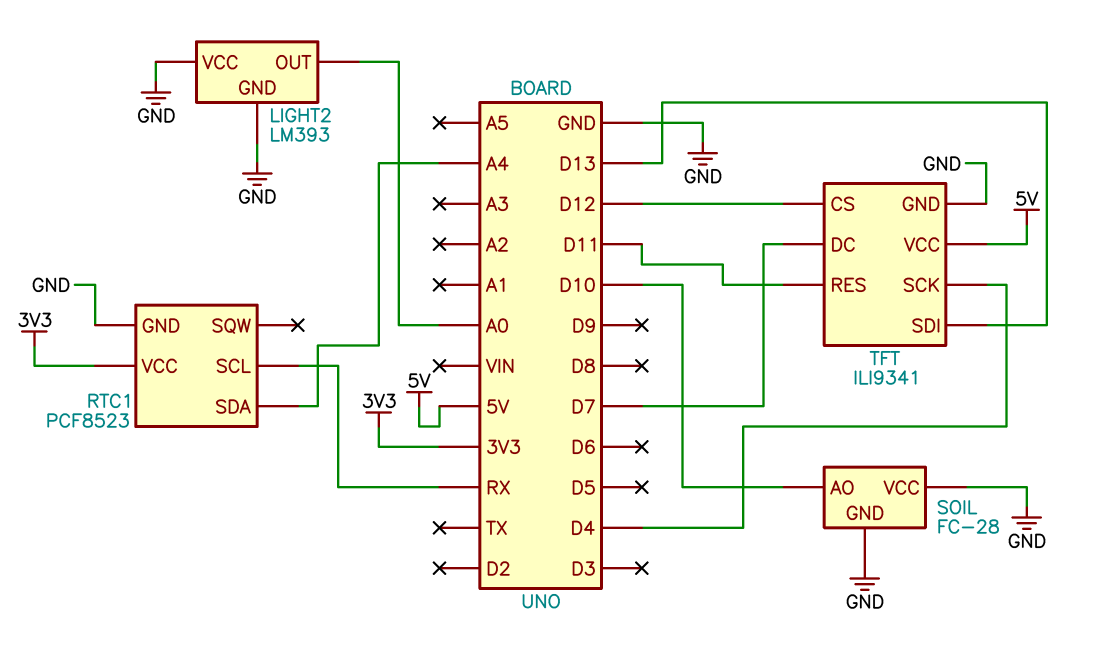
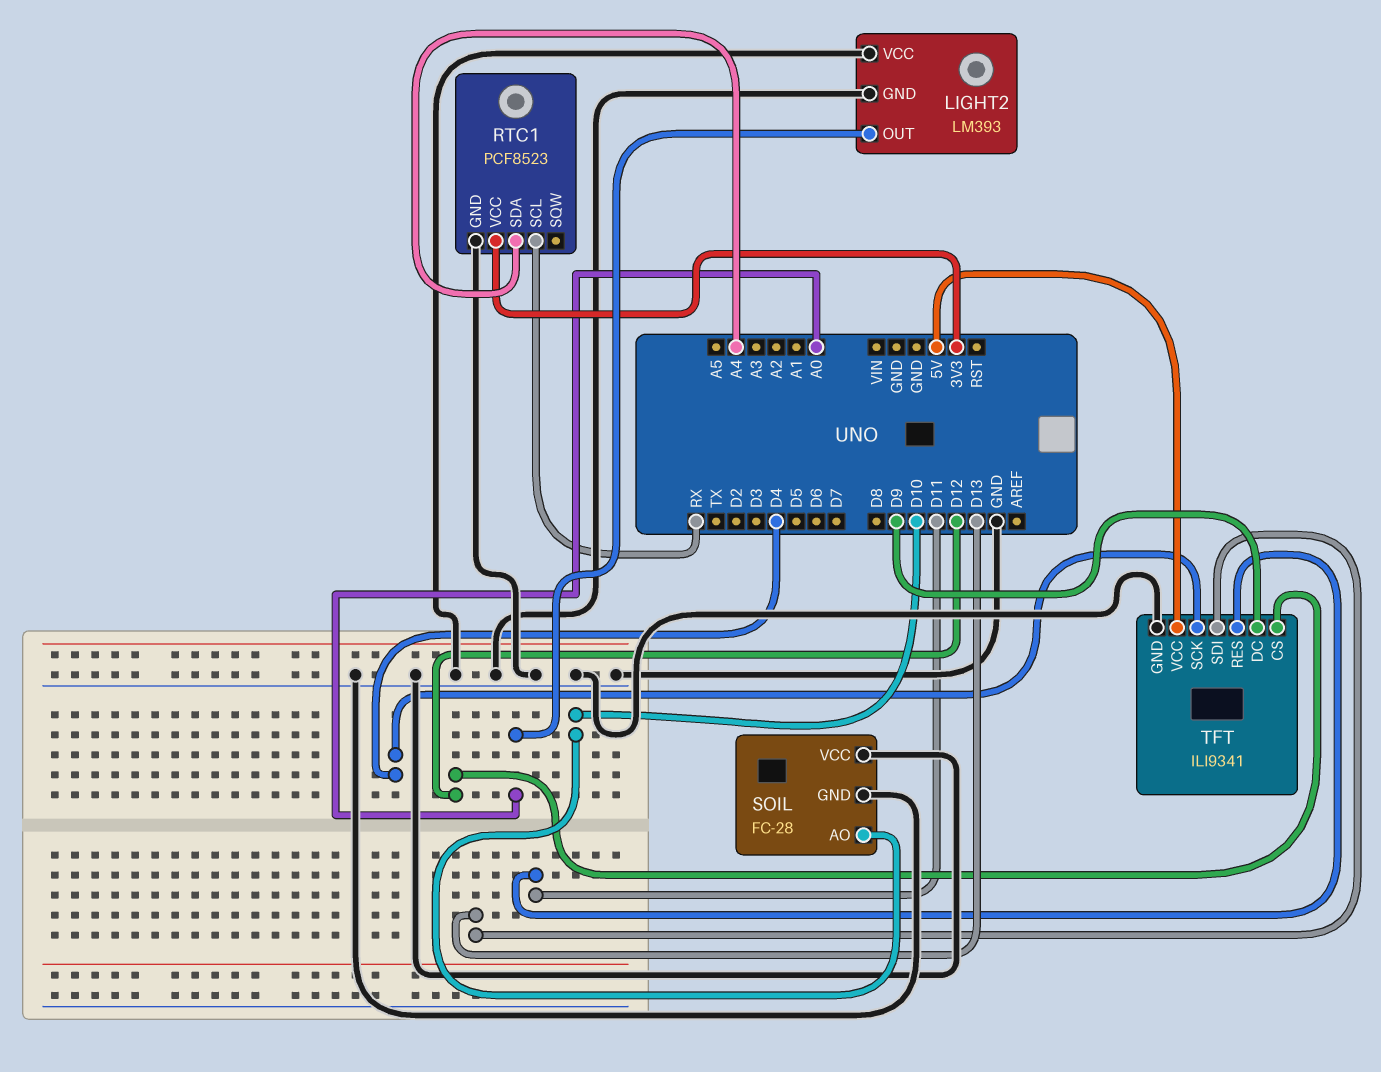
TFT pin DC: D7 -> D9

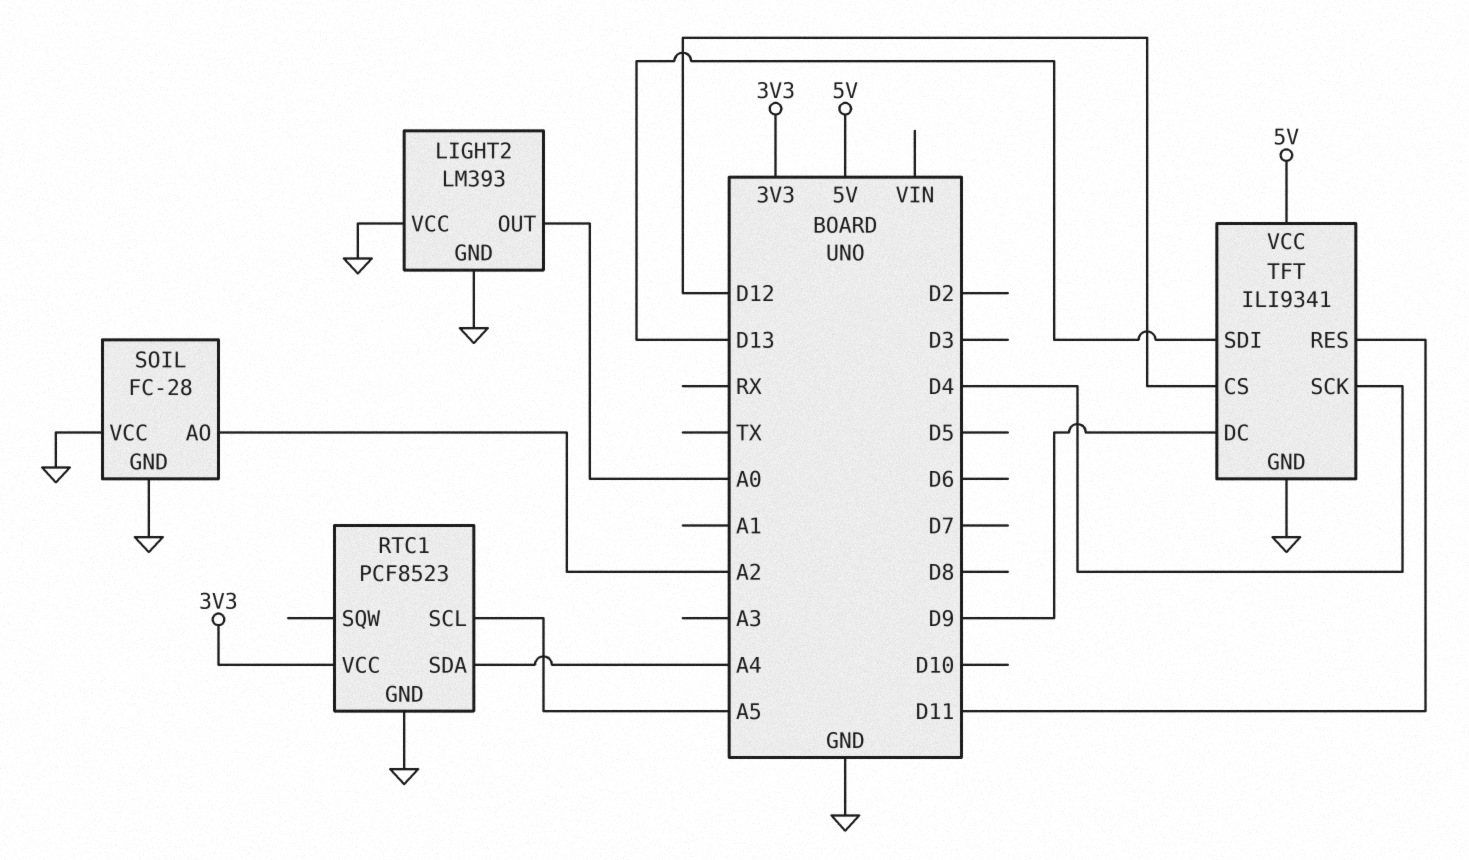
RTC1 pin SCL: RX -> A5
SOIL pin AO: D10 -> A2

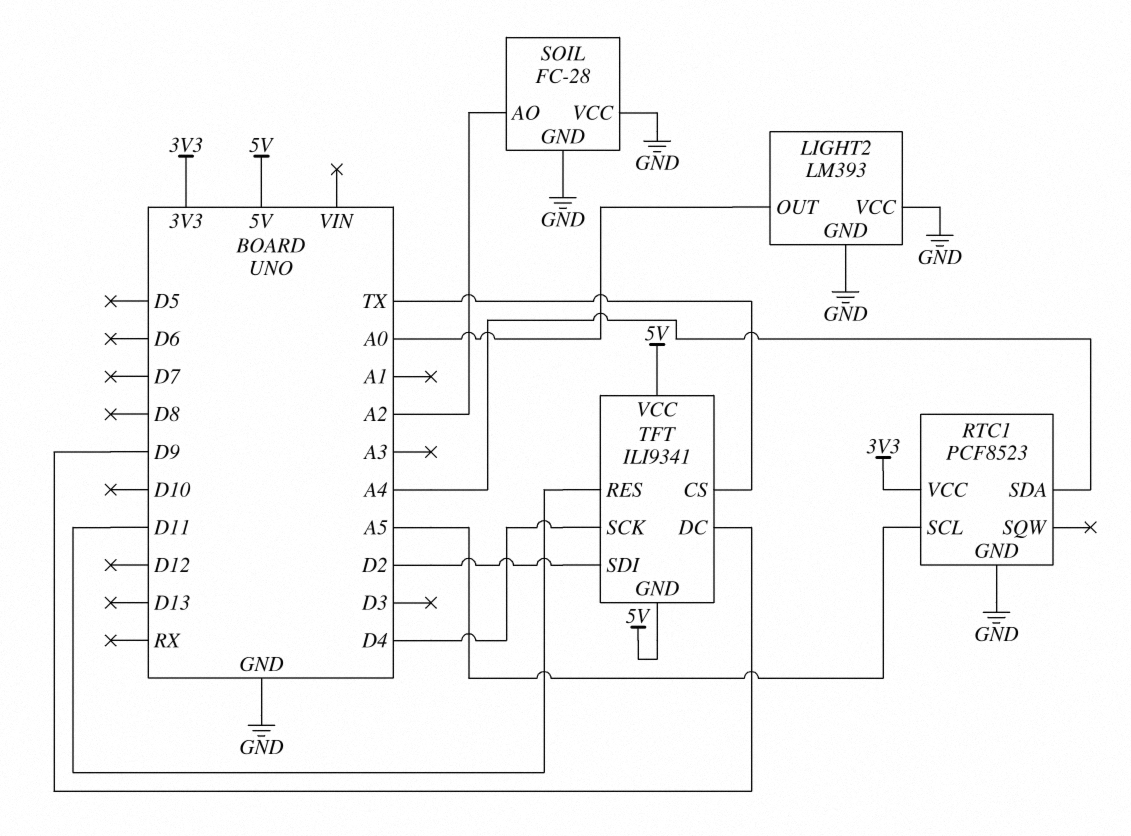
TFT pin CS: D12 -> TX
TFT pin GND: GND -> 5V
TFT pin SDI: D13 -> D2

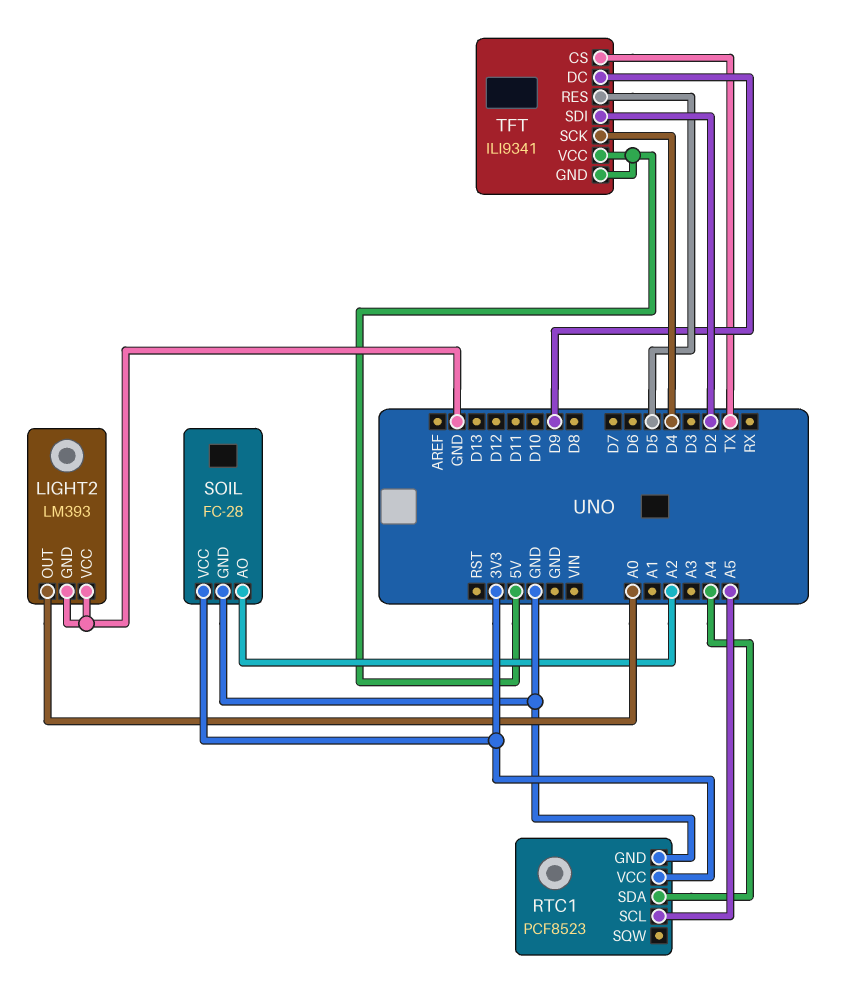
SOIL pin VCC: GND -> 3V3
TFT pin RES: D11 -> D5

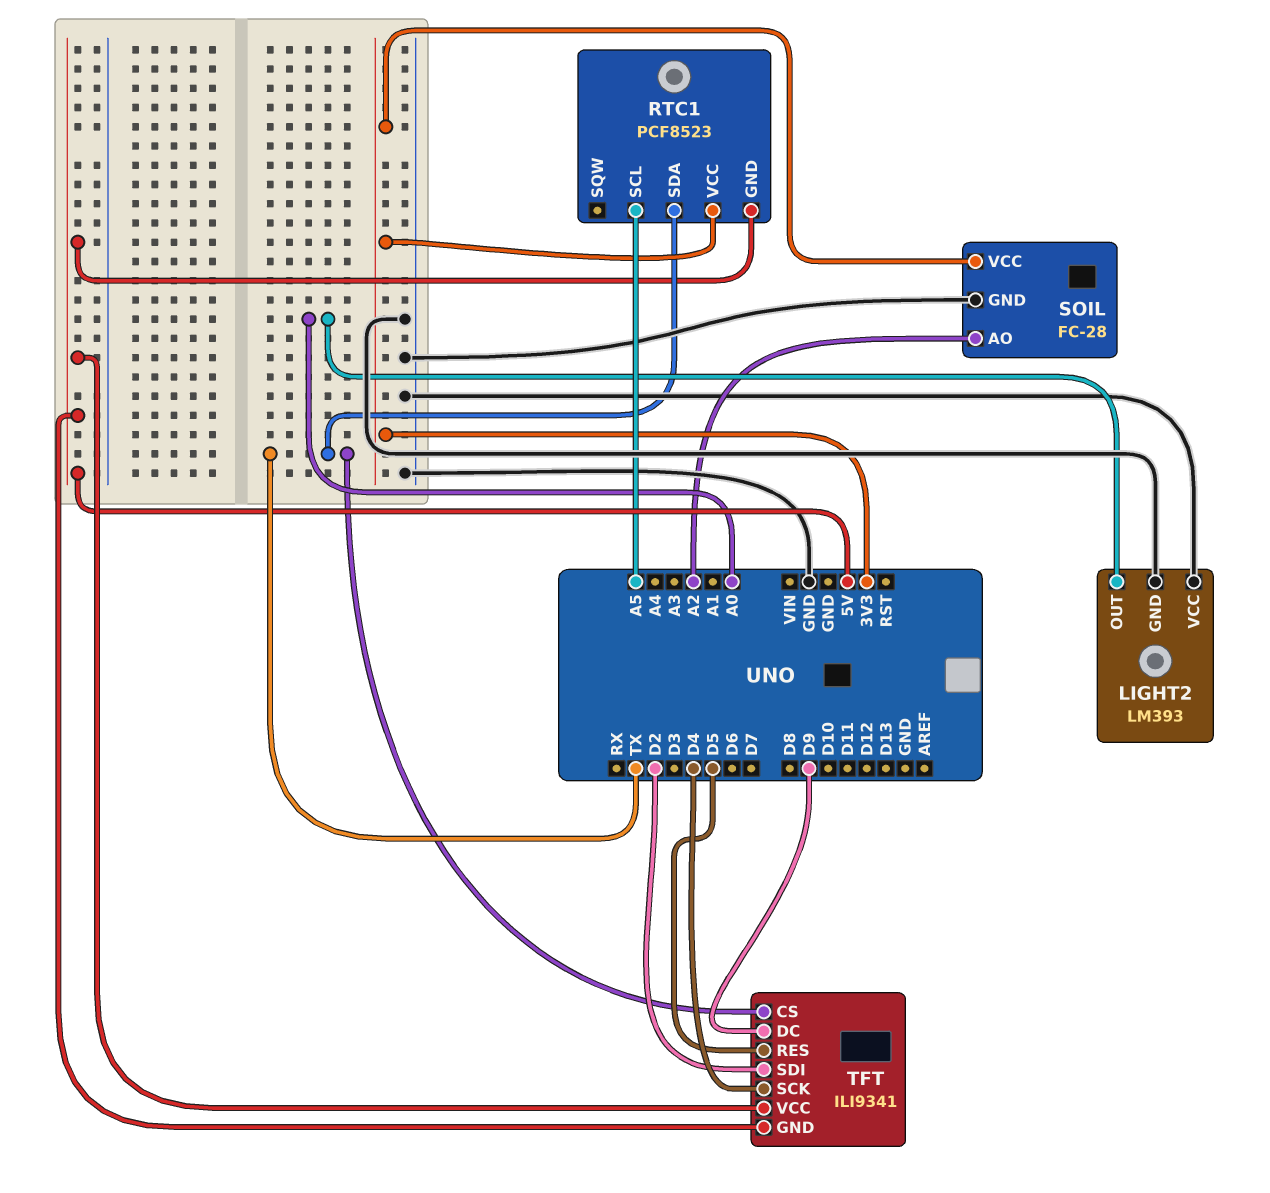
RTC1 pin GND: GND -> 5V
RTC1 pin SDA: A4 -> TX

